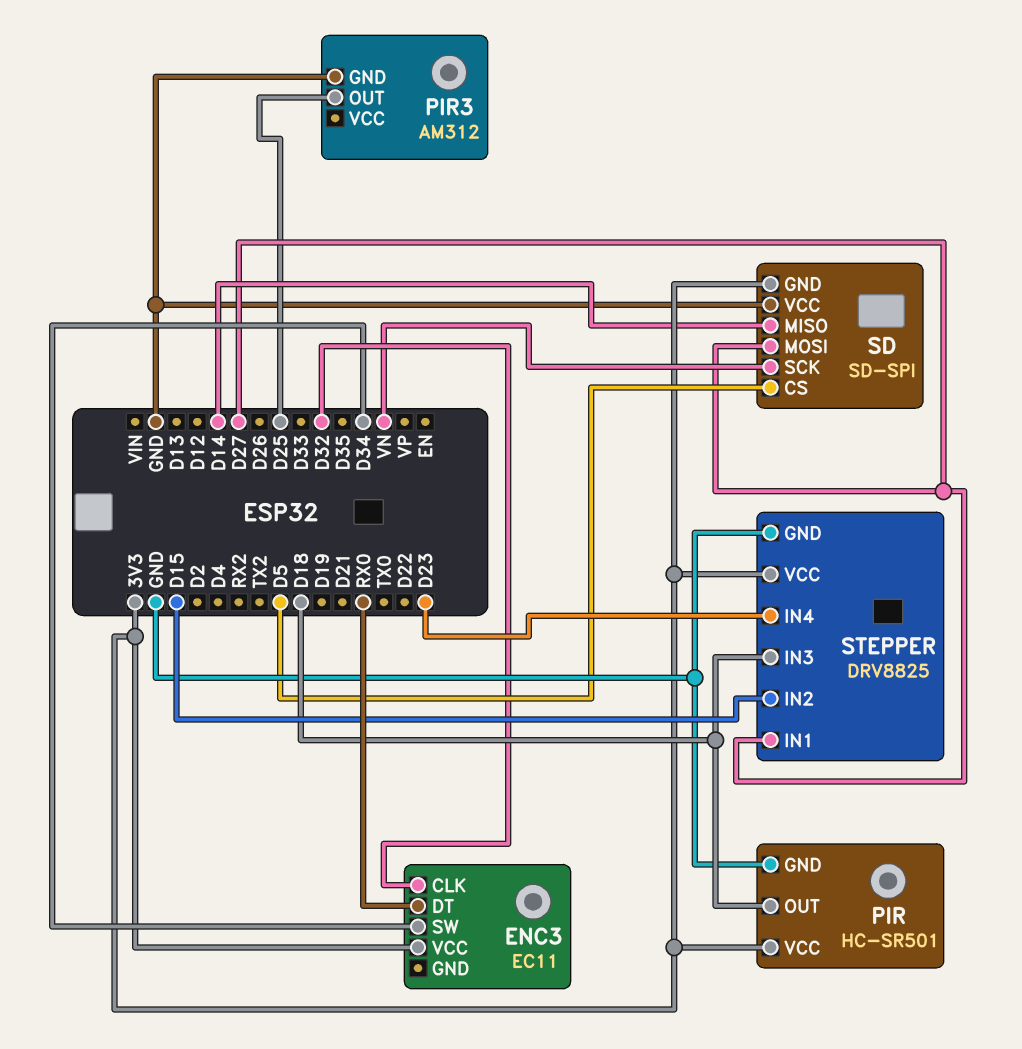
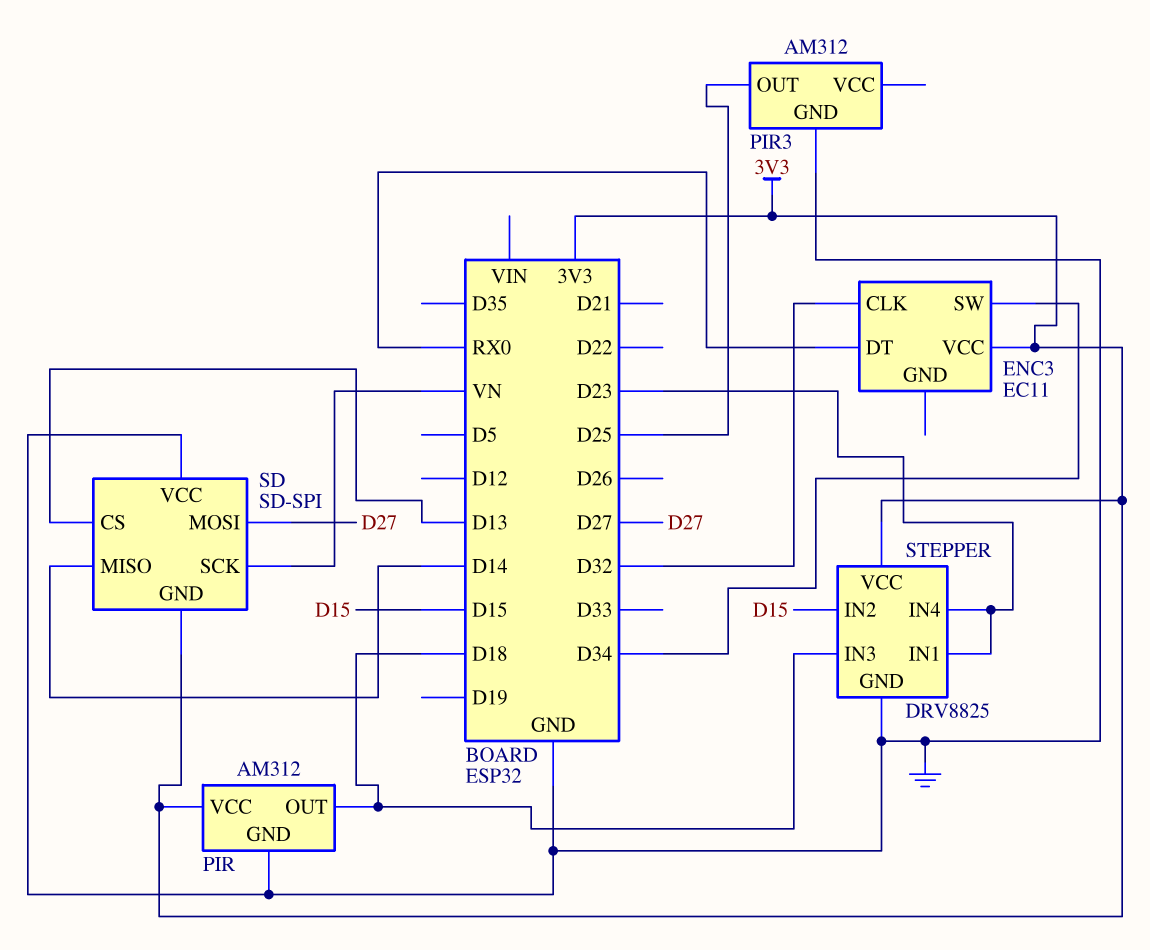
PIR: HC-SR501 -> AM312
SD pin CS: D5 -> D13
STEPPER pin IN1: D27 -> D23

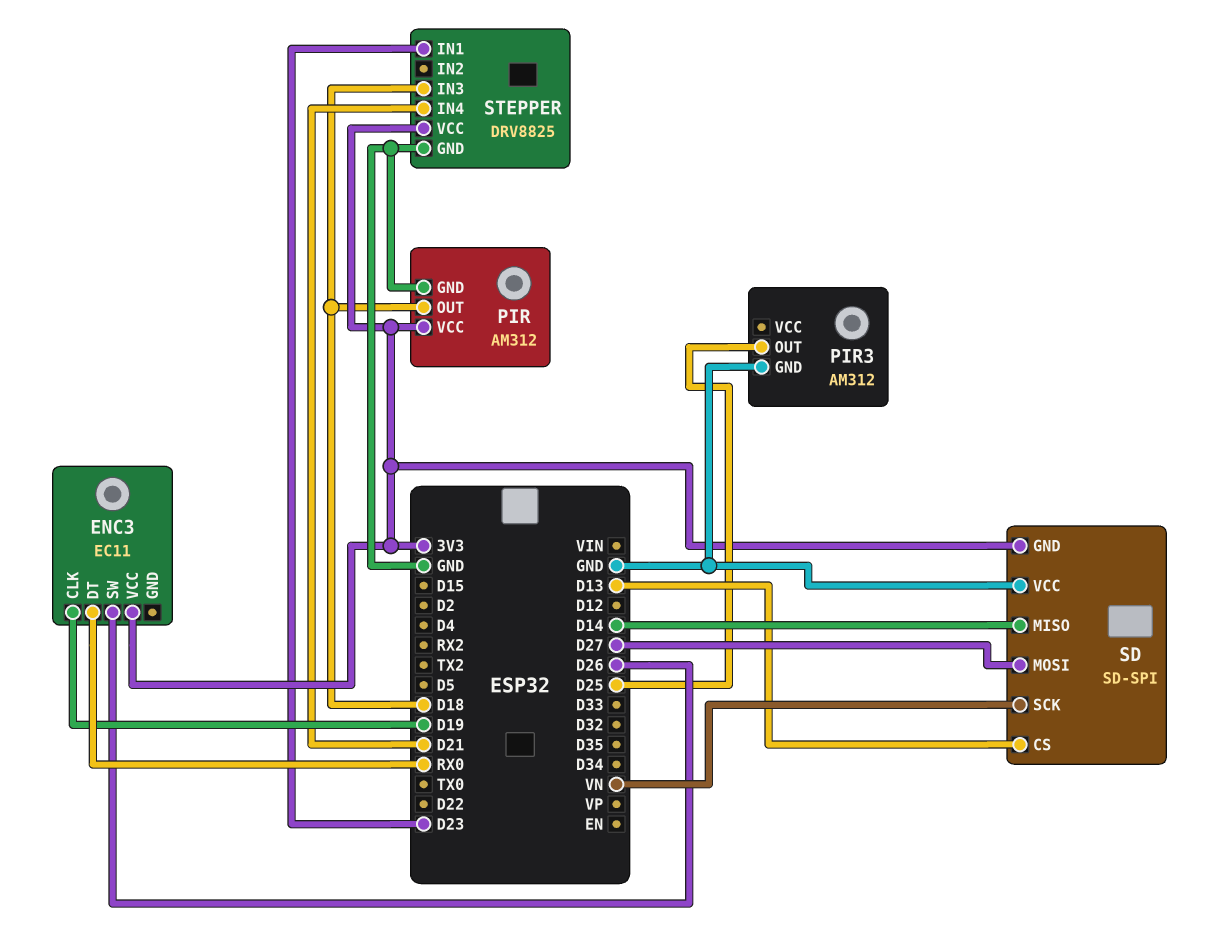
ENC3 pin CLK: D32 -> D19
ENC3 pin SW: D34 -> D26
STEPPER pin IN2: D15 -> none
STEPPER pin IN4: D23 -> D21

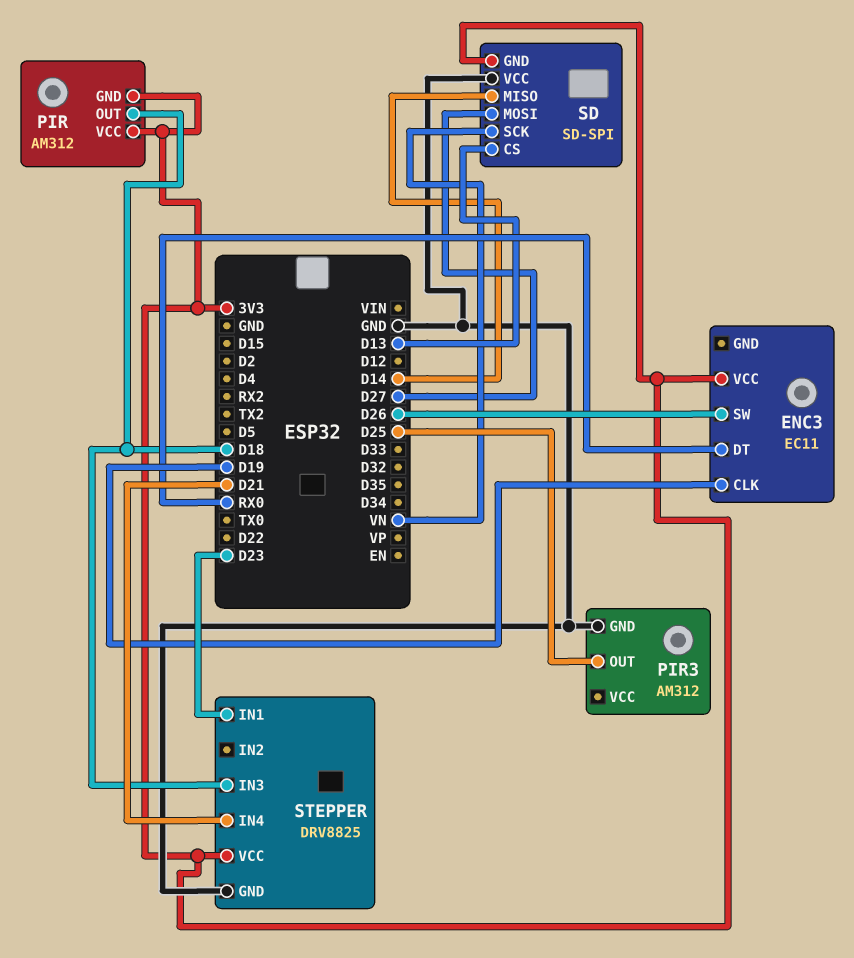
PIR pin GND: GND -> 3V3

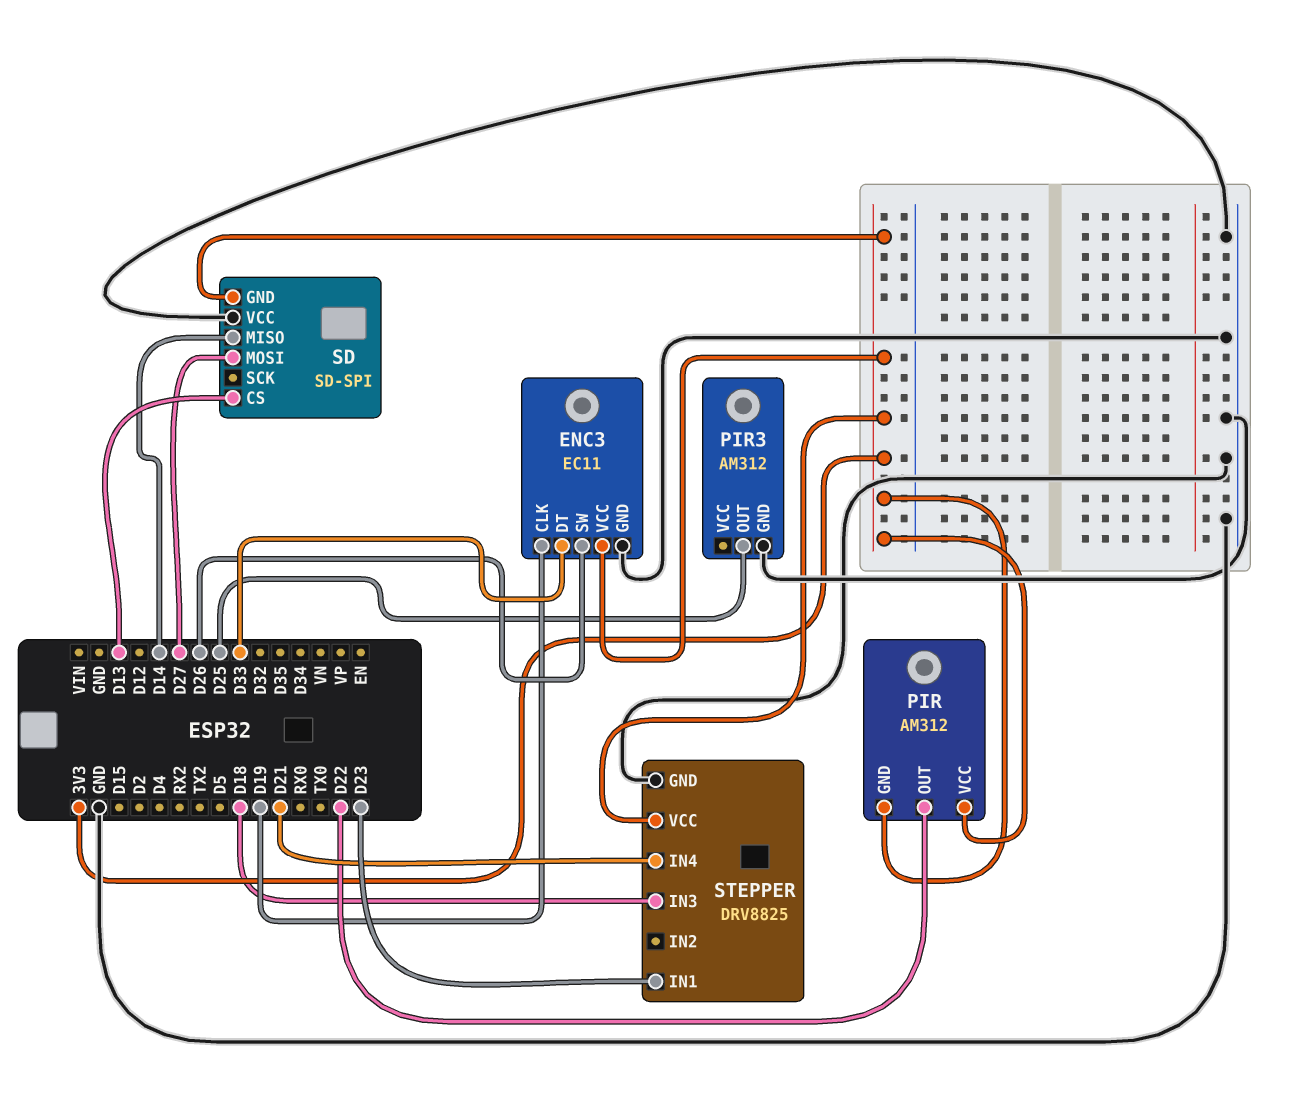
ENC3 pin DT: RX0 -> D33
ENC3 pin GND: none -> GND
PIR pin OUT: D18 -> D22
SD pin SCK: VN -> none

